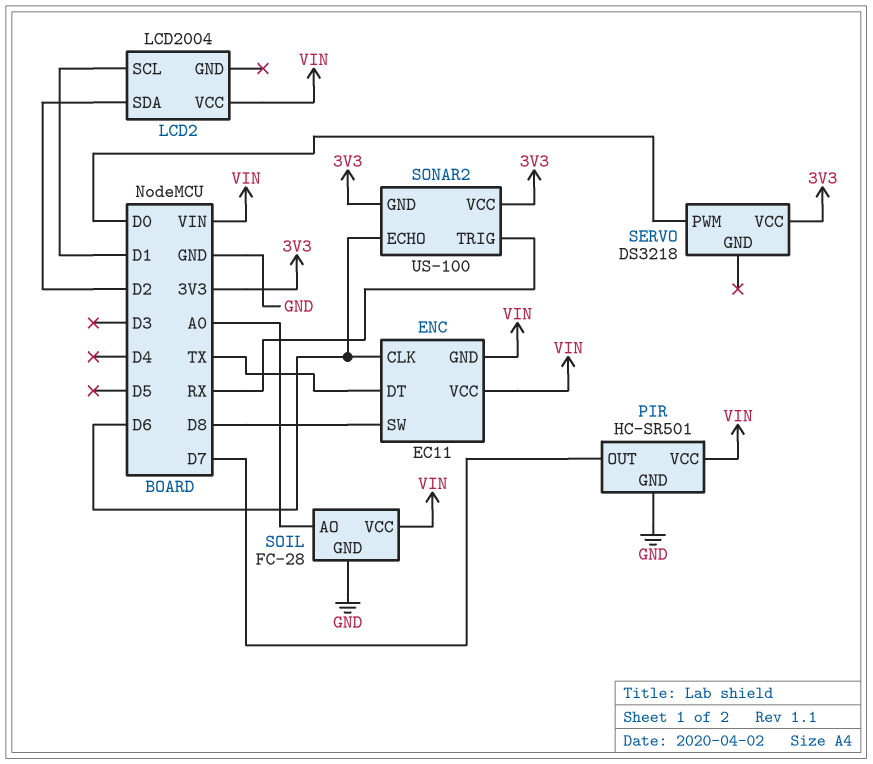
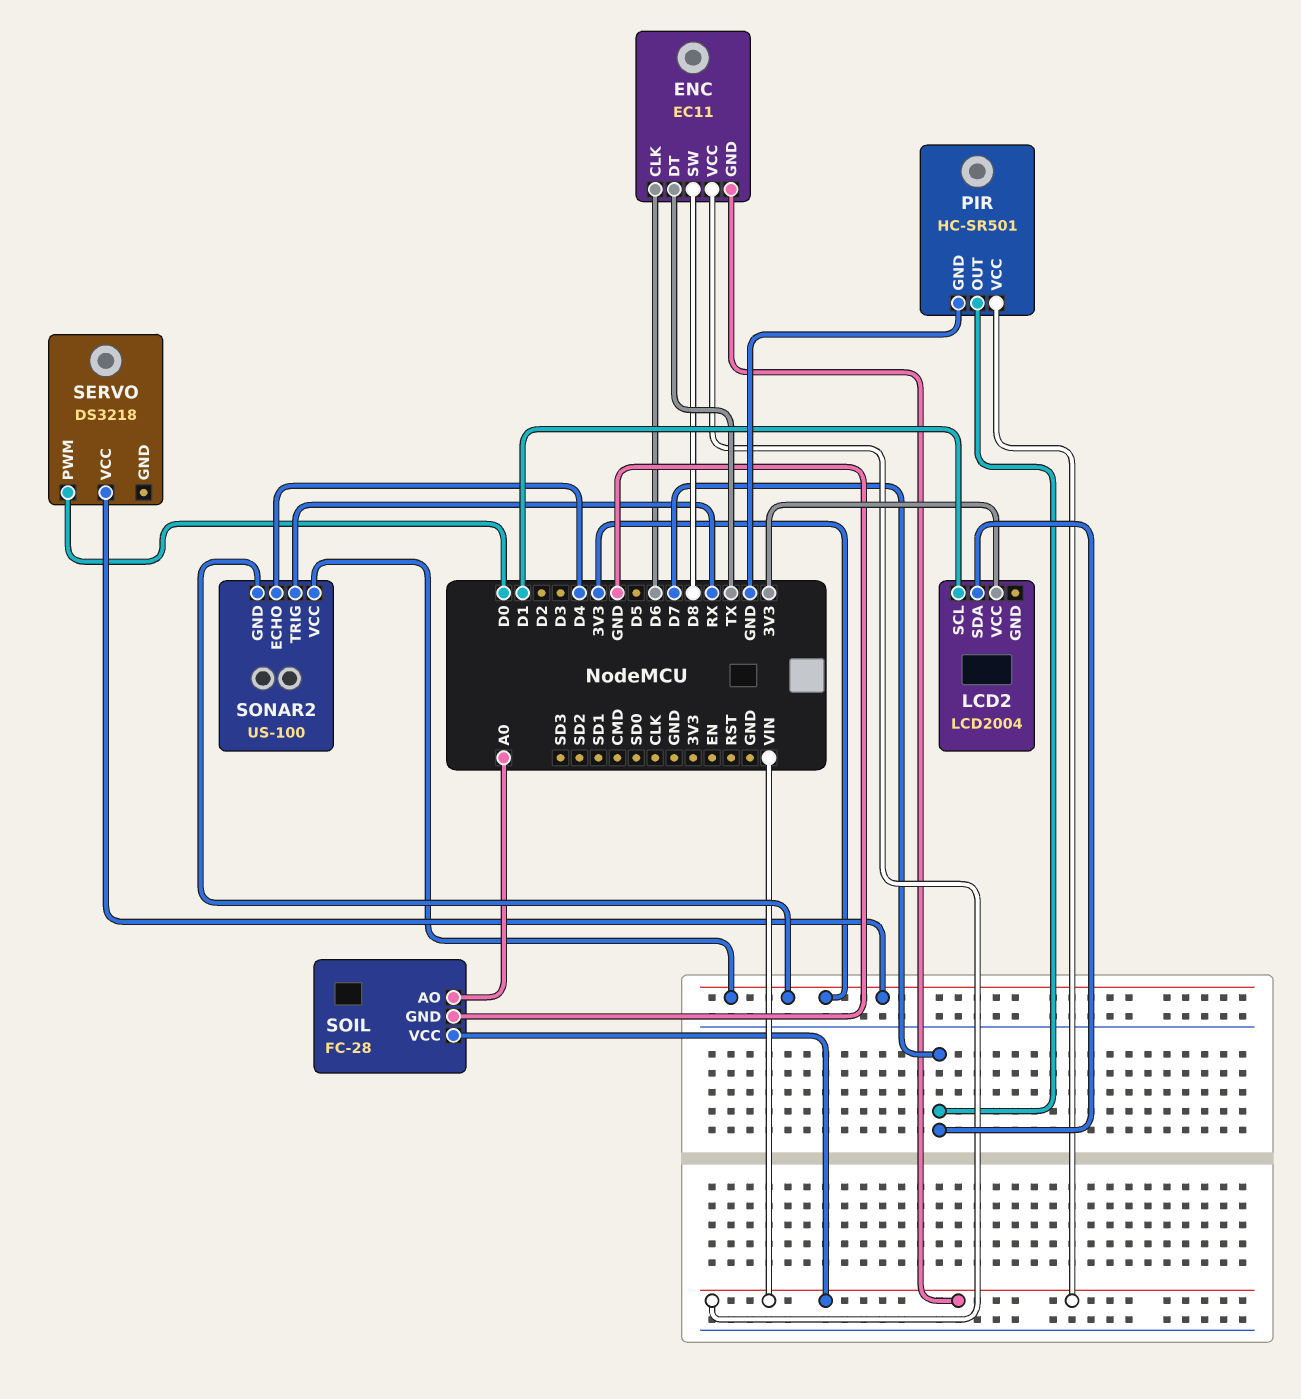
LCD2 pin SDA: D2 -> D7
LCD2 pin VCC: VIN -> 3V3
SONAR2 pin ECHO: D6 -> D4

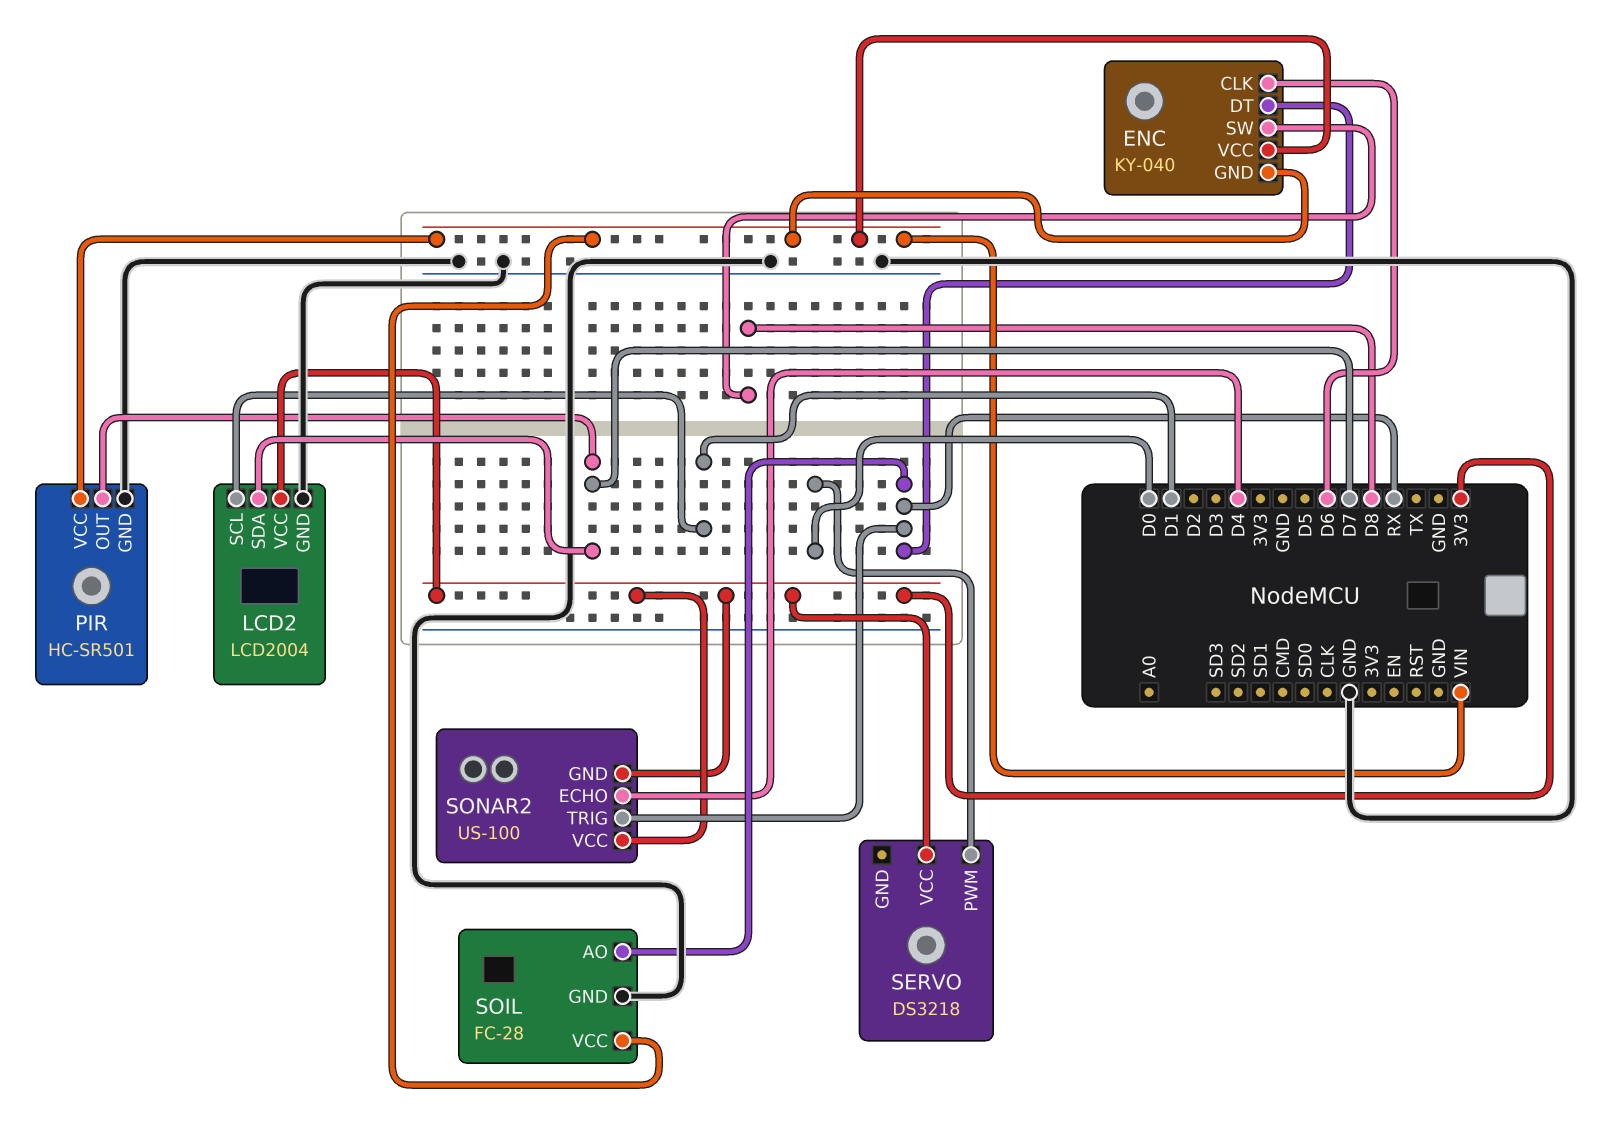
ENC: EC11 -> KY-040
ENC pin DT: TX -> RX
LCD2 pin GND: none -> GND
SOIL pin AO: A0 -> RX

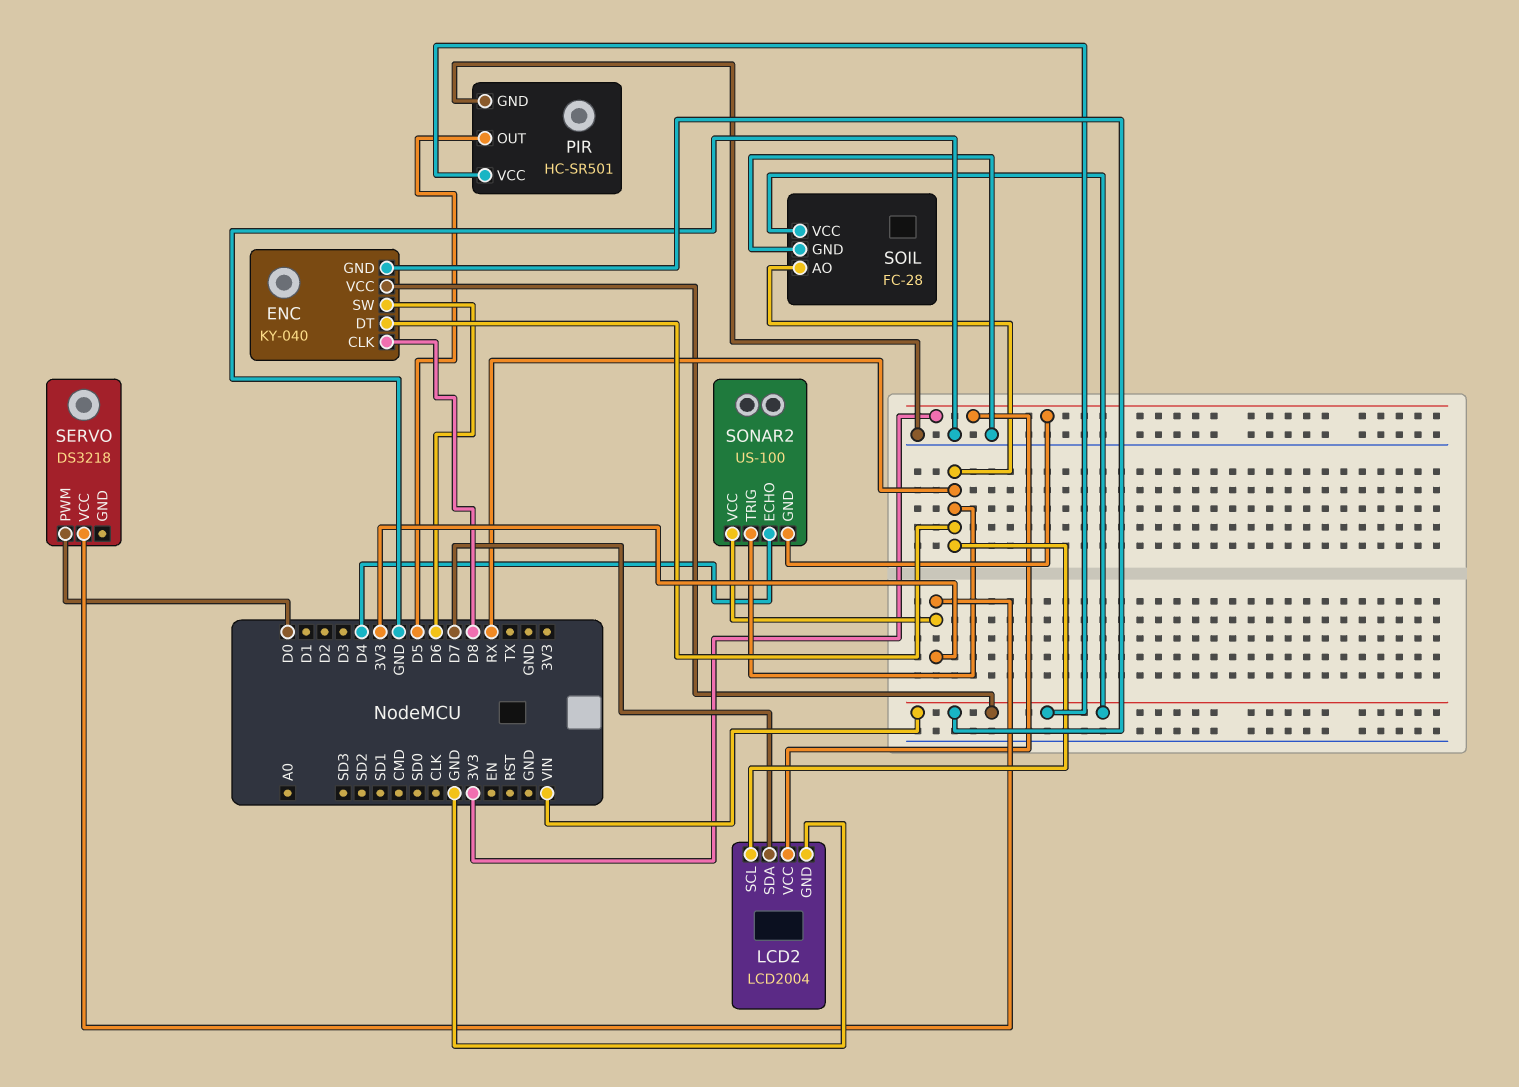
ENC pin CLK: D6 -> D8
ENC pin SW: D8 -> D6
LCD2 pin SCL: D1 -> RX
PIR pin OUT: D7 -> D5

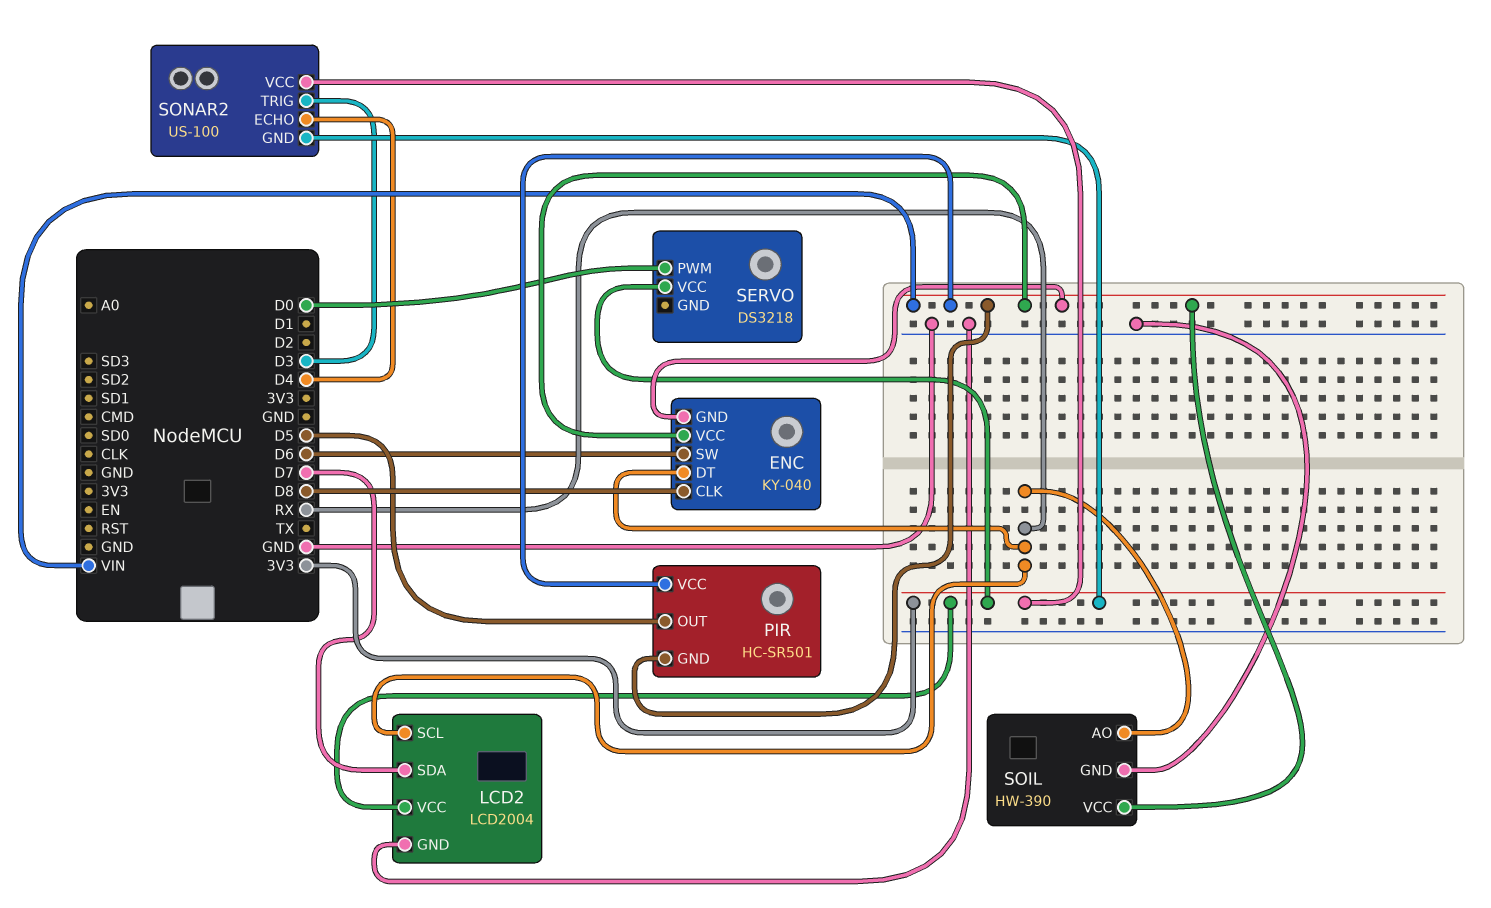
PIR pin GND: GND -> VIN
SOIL: FC-28 -> HW-390
SONAR2 pin TRIG: RX -> D3

